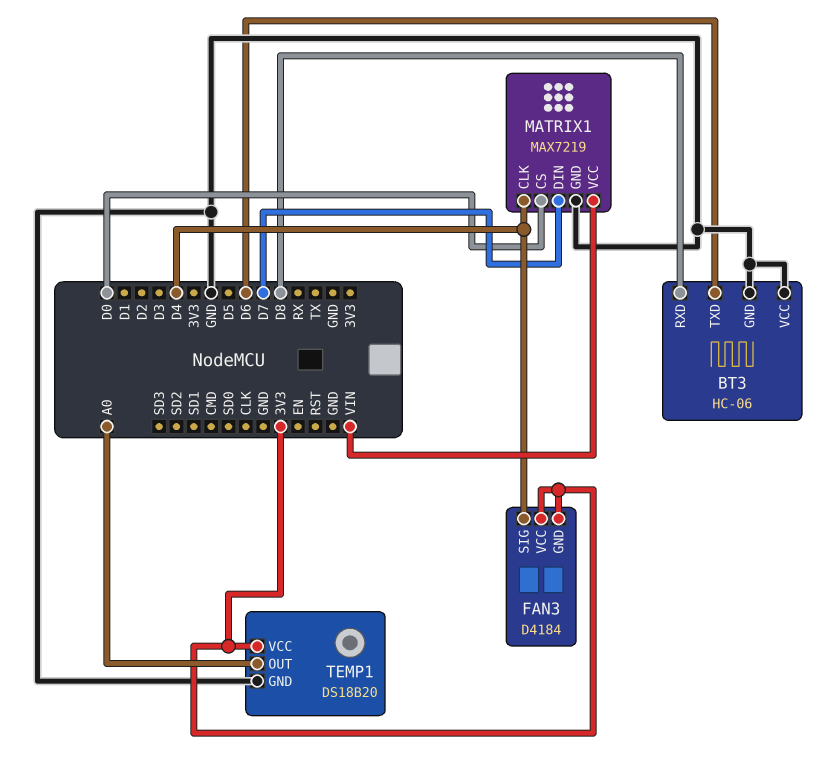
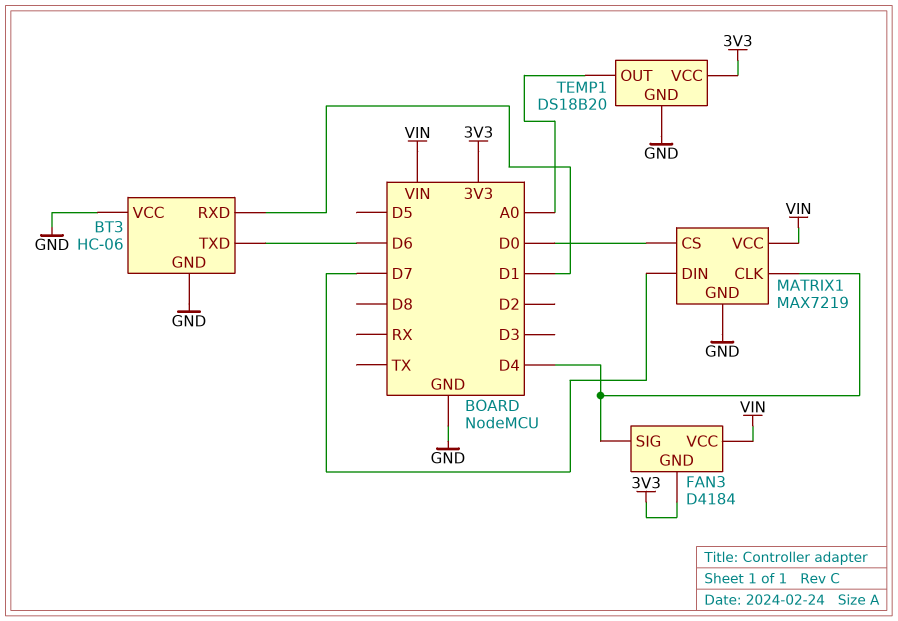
BT3 pin RXD: D8 -> D1
FAN3 pin VCC: 3V3 -> VIN

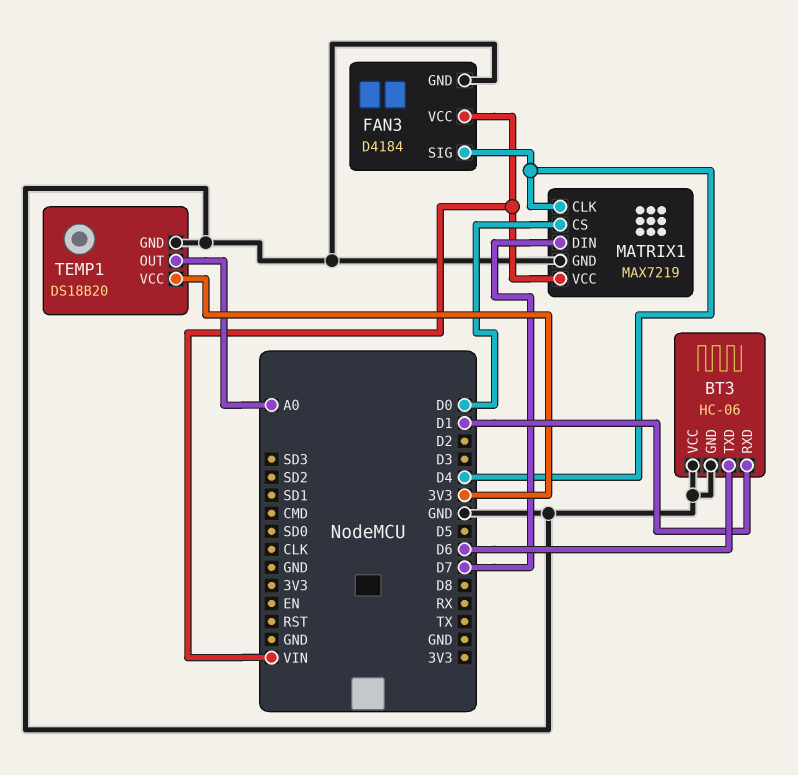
FAN3 pin GND: 3V3 -> GND

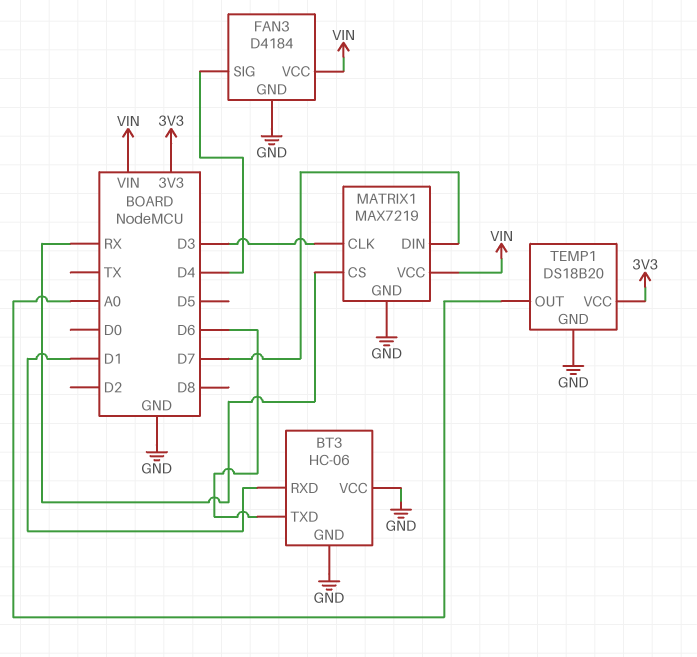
MATRIX1 pin CLK: D4 -> D3
MATRIX1 pin CS: D0 -> RX

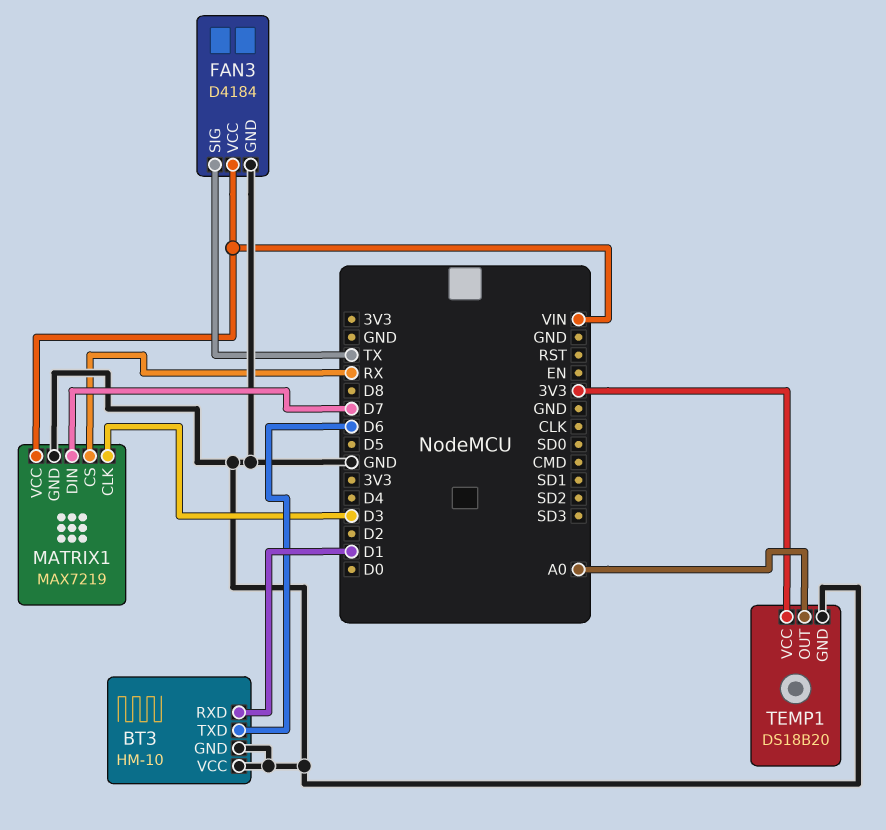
BT3: HC-06 -> HM-10
FAN3 pin SIG: D4 -> TX

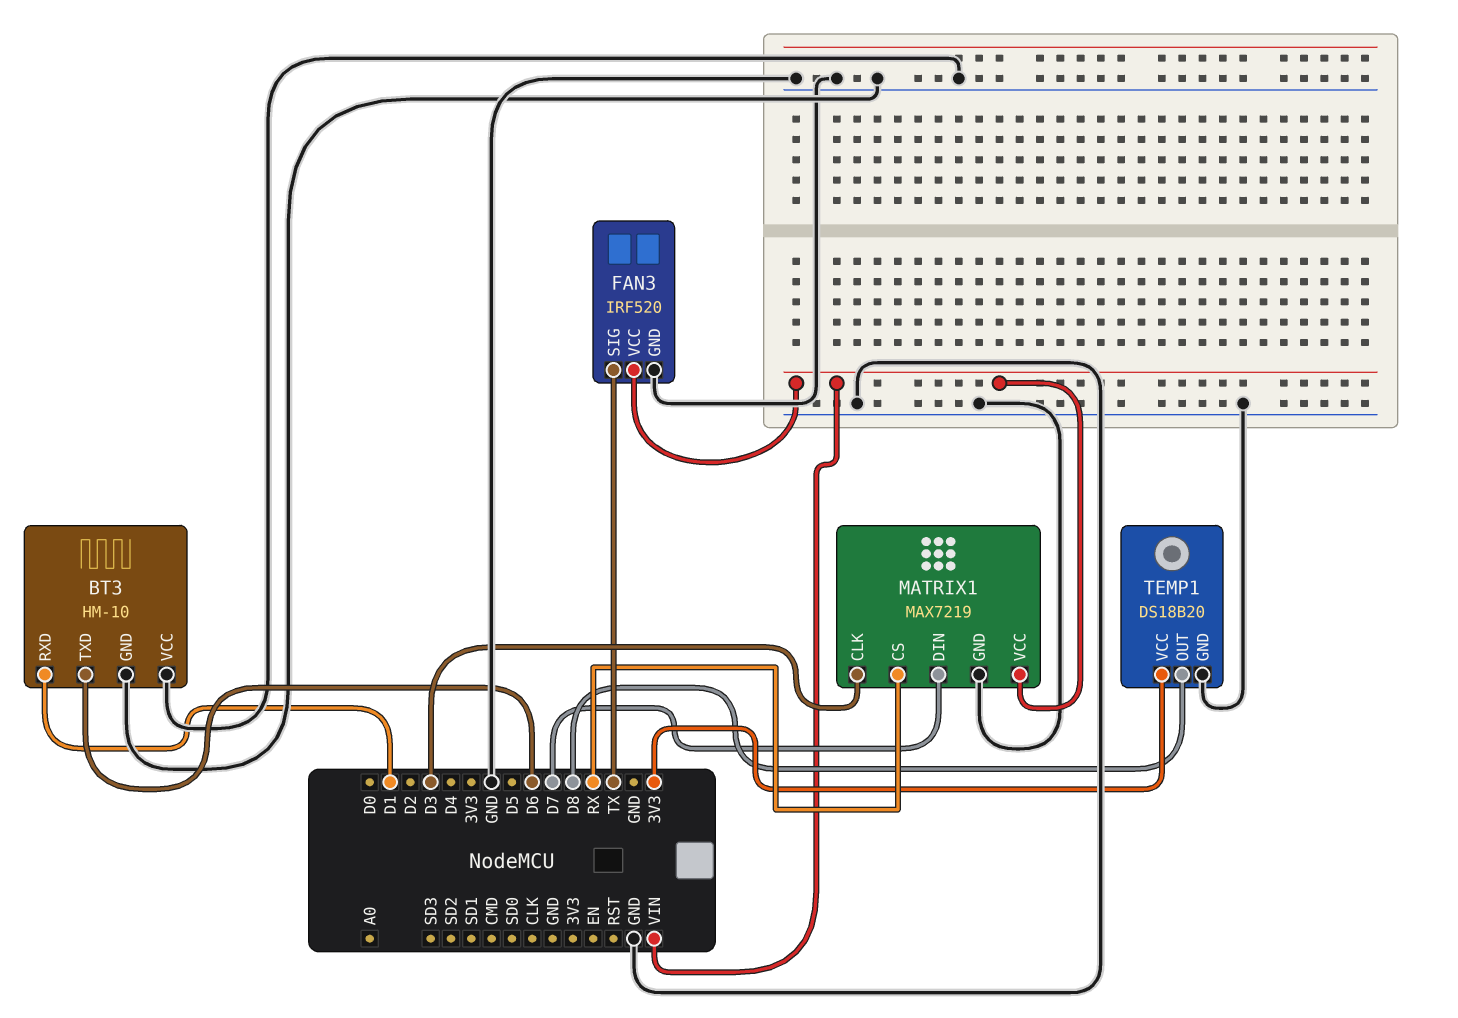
FAN3: D4184 -> IRF520
TEMP1 pin OUT: A0 -> D8

